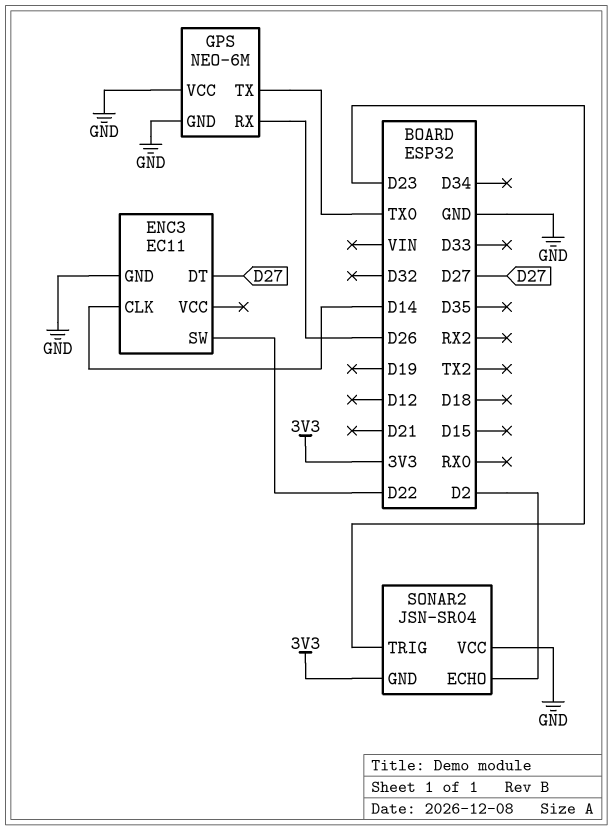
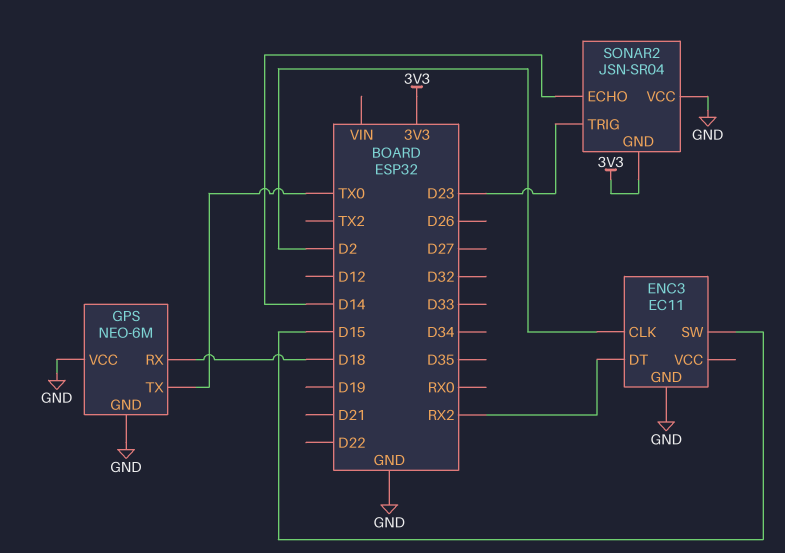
ENC3 pin CLK: D14 -> D2
ENC3 pin DT: D27 -> RX2
ENC3 pin SW: D22 -> D15
GPS pin RX: D26 -> D18
SONAR2 pin ECHO: D2 -> D14

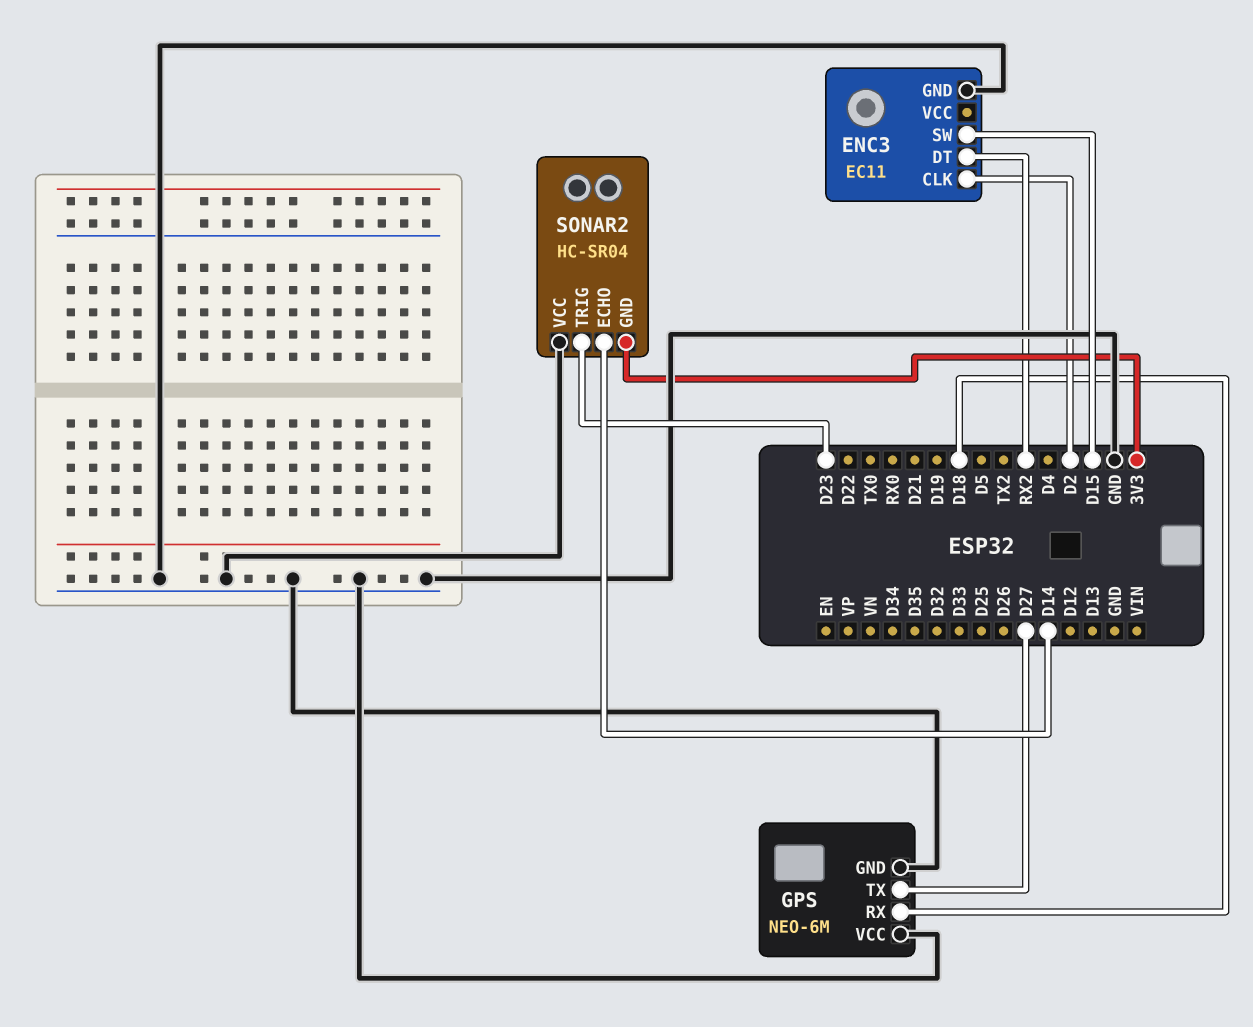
GPS pin TX: TX0 -> D27
SONAR2: JSN-SR04 -> HC-SR04

